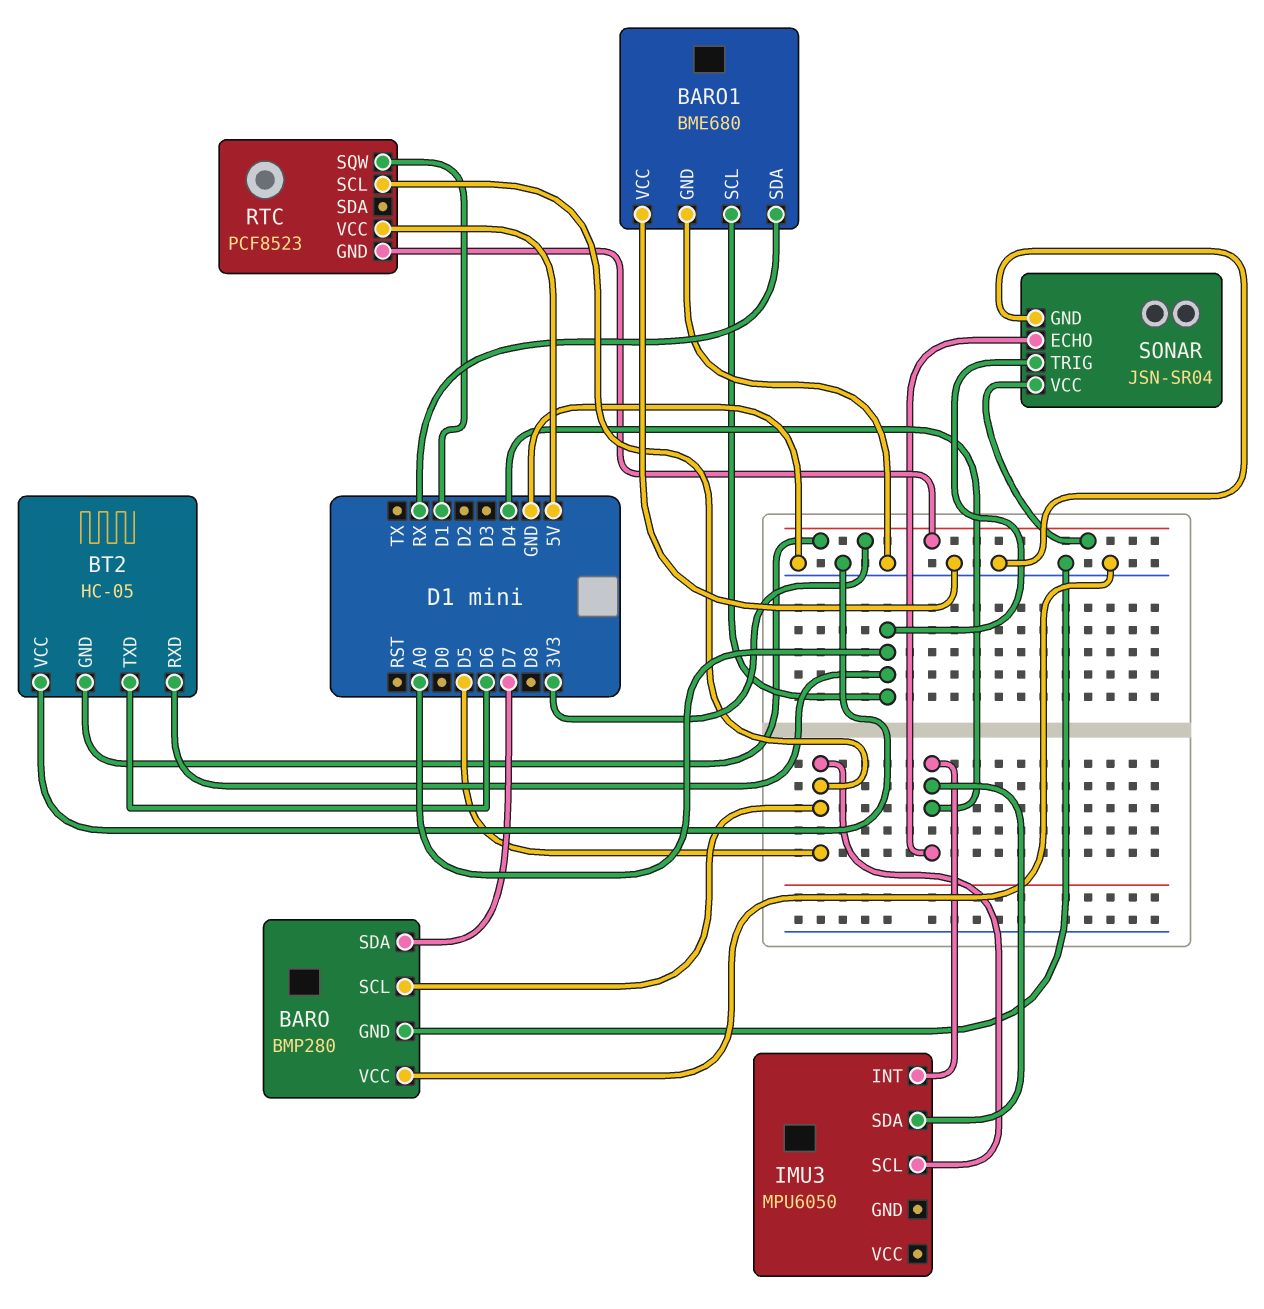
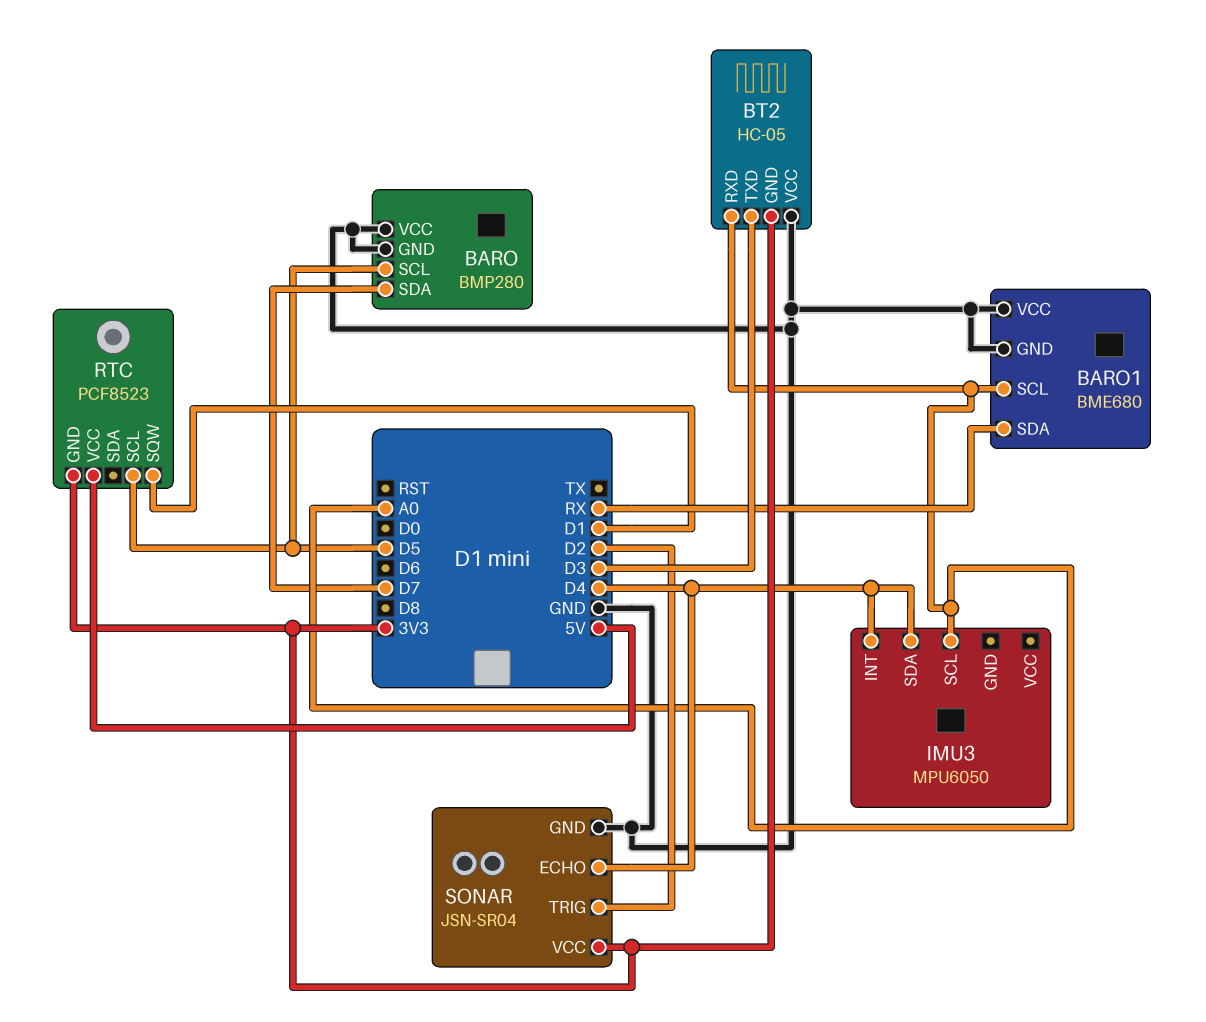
BT2 pin TXD: D6 -> D3
IMU3 pin SCL: D5 -> A0
SONAR pin TRIG: A0 -> D2

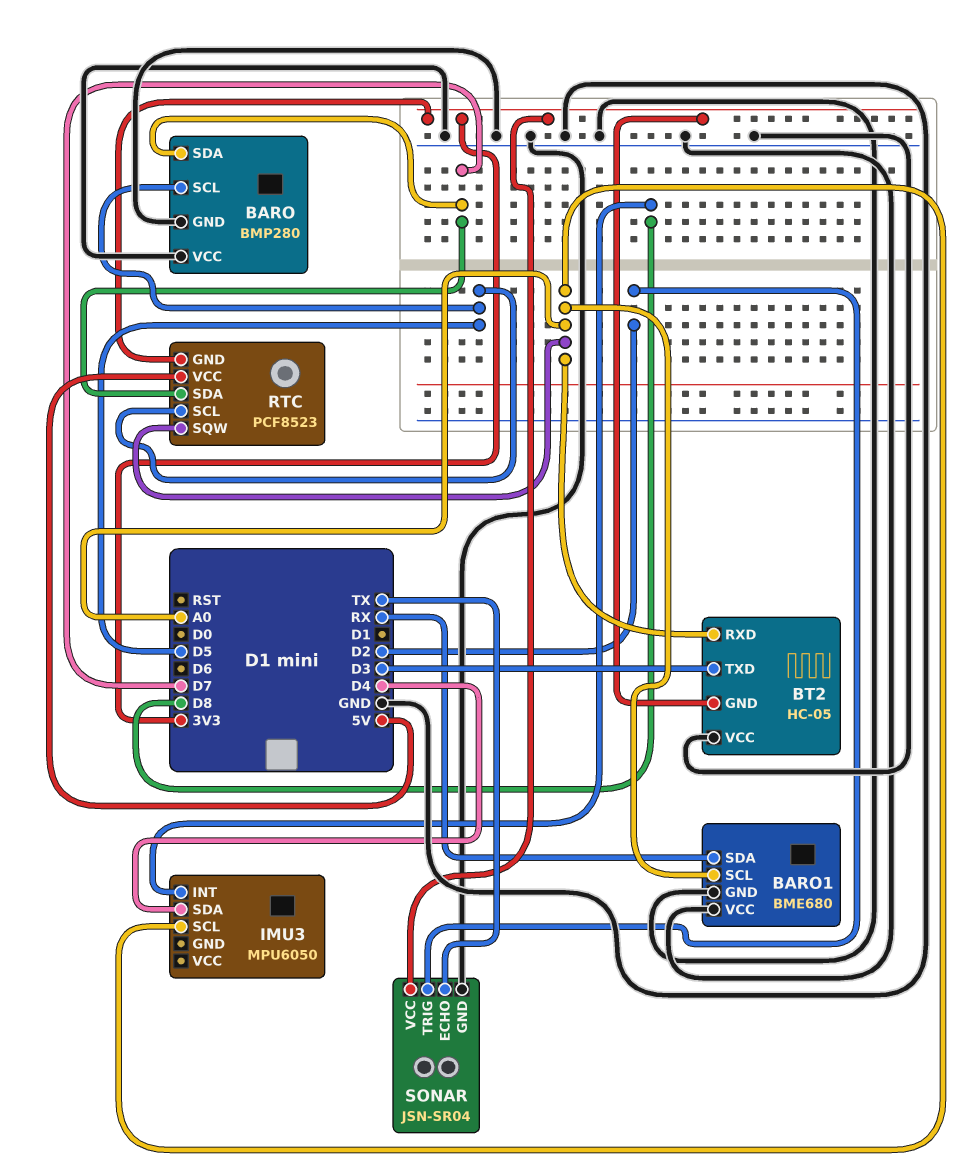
IMU3 pin INT: D4 -> D8
RTC pin SDA: none -> D7
RTC pin SQW: D1 -> A0
SONAR pin ECHO: D4 -> TX

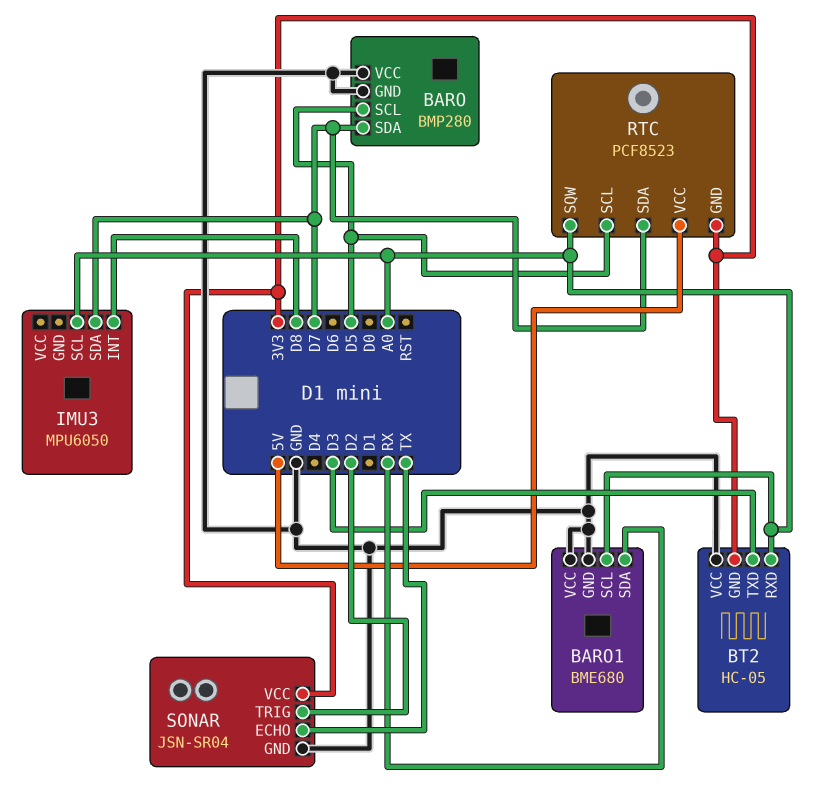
IMU3 pin SDA: D4 -> D7

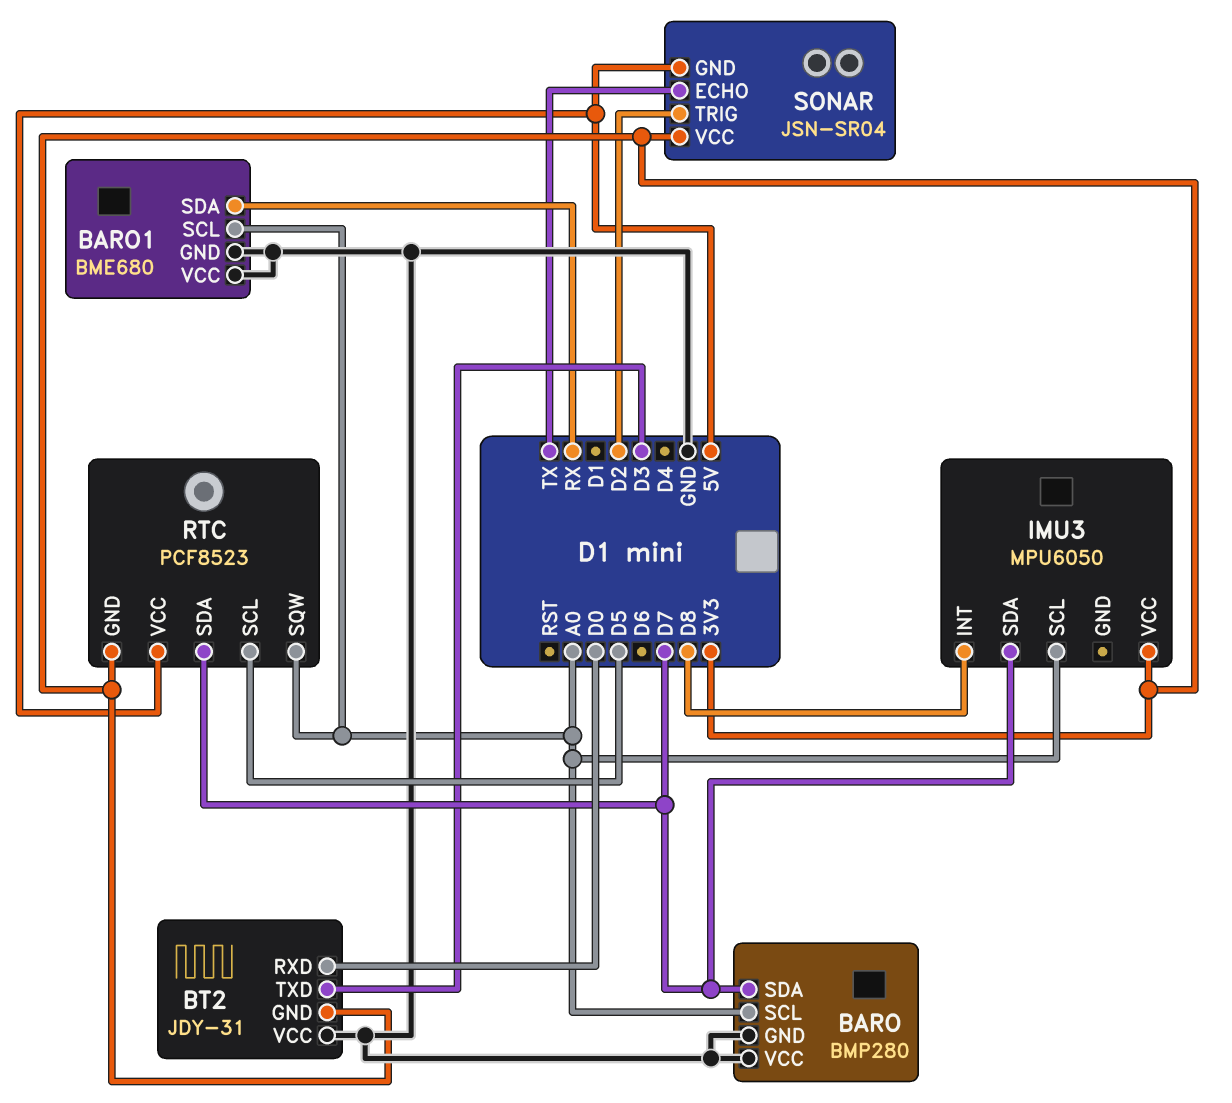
BARO pin SCL: D5 -> A0
BT2: HC-05 -> JDY-31
BT2 pin RXD: A0 -> D0
IMU3 pin VCC: none -> 3V3
SONAR pin GND: GND -> 5V

